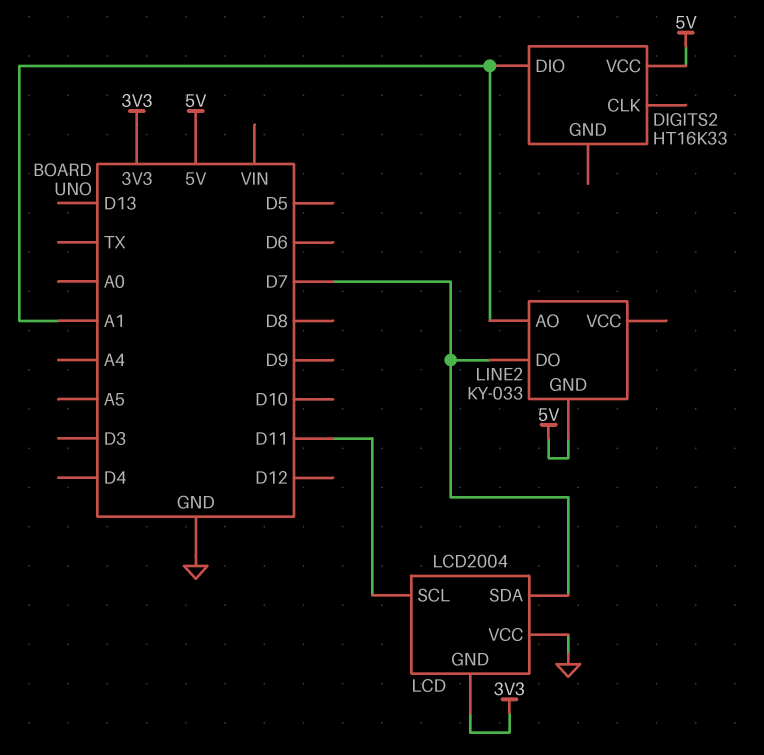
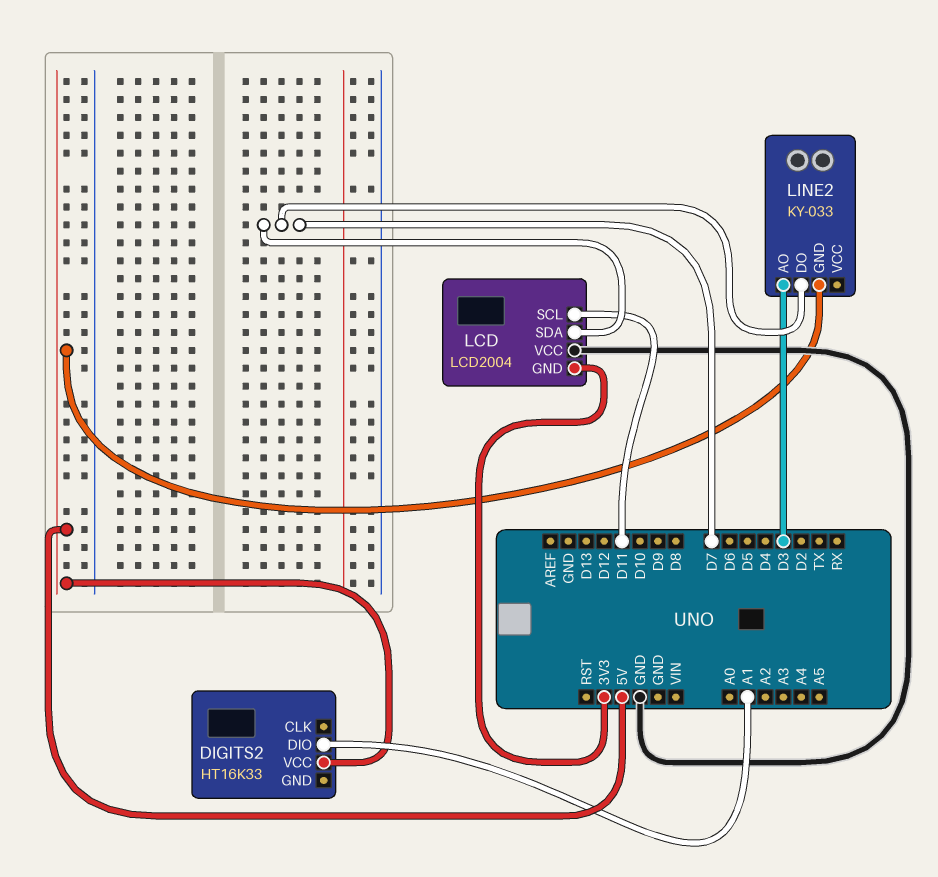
LINE2 pin AO: A1 -> D3

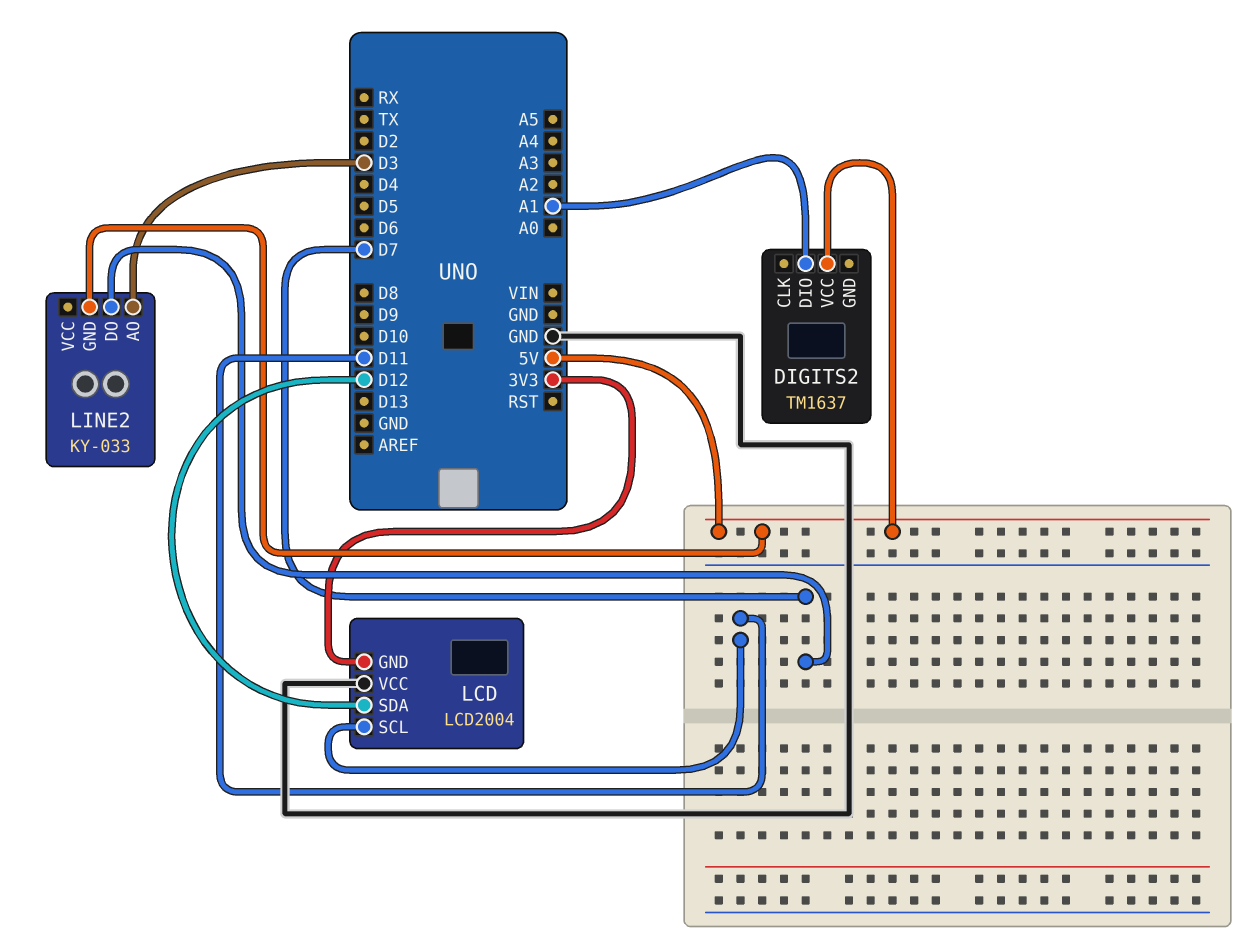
DIGITS2: HT16K33 -> TM1637
LCD pin SDA: D7 -> D12

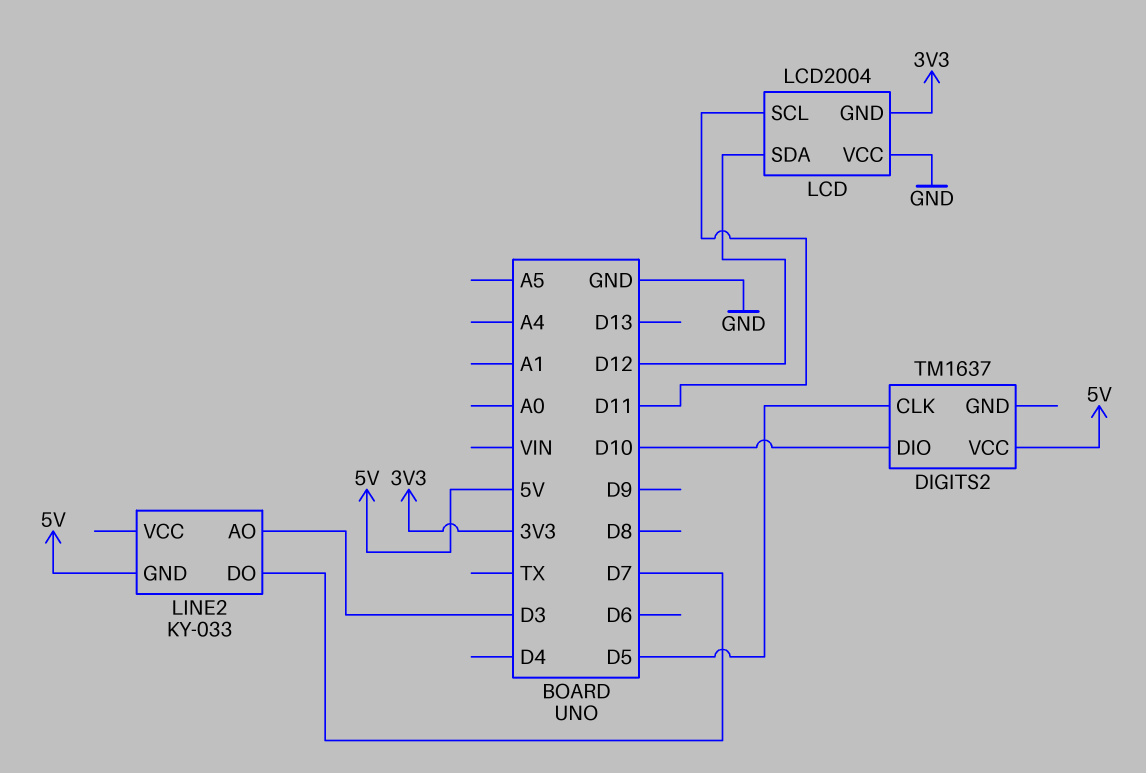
DIGITS2 pin CLK: none -> D5
DIGITS2 pin DIO: A1 -> D10

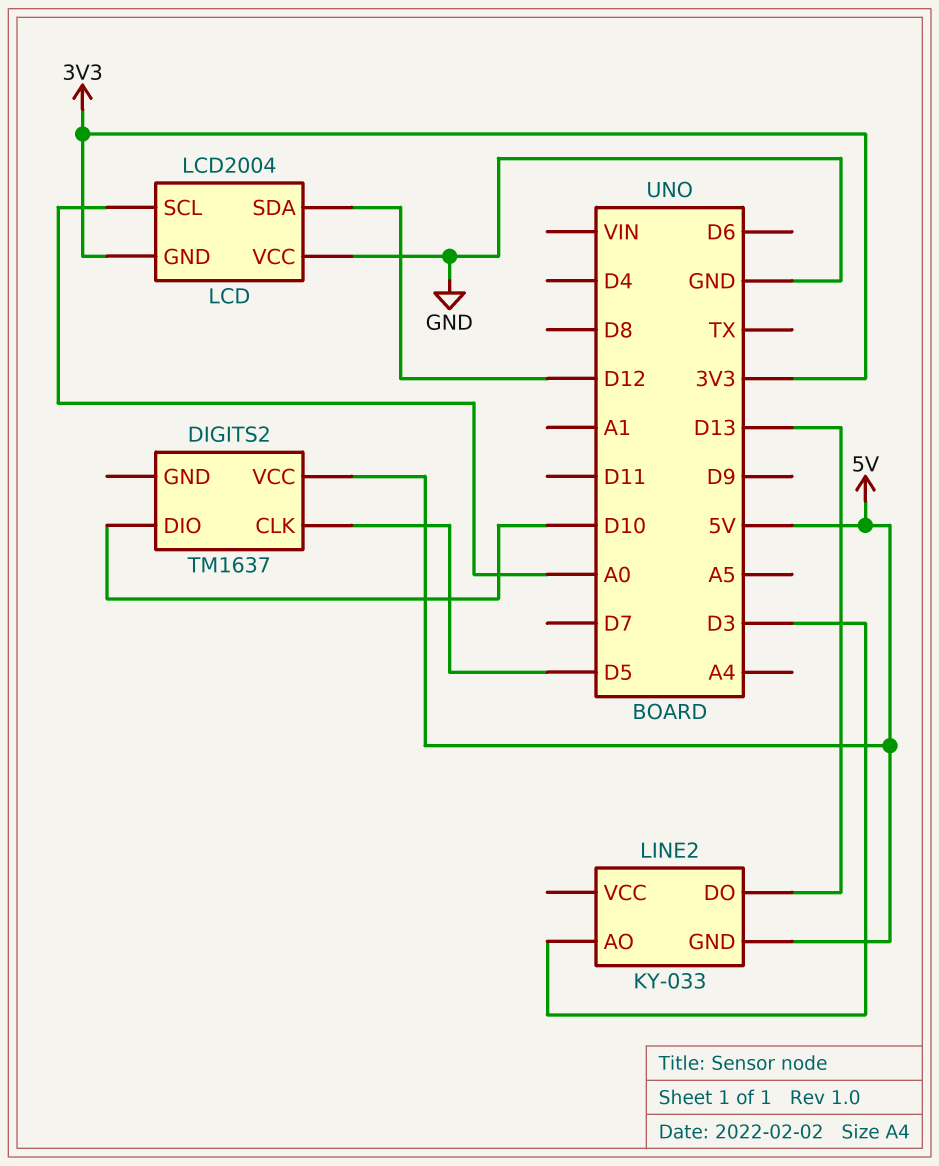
LCD pin SCL: D11 -> A0
LINE2 pin DO: D7 -> D13

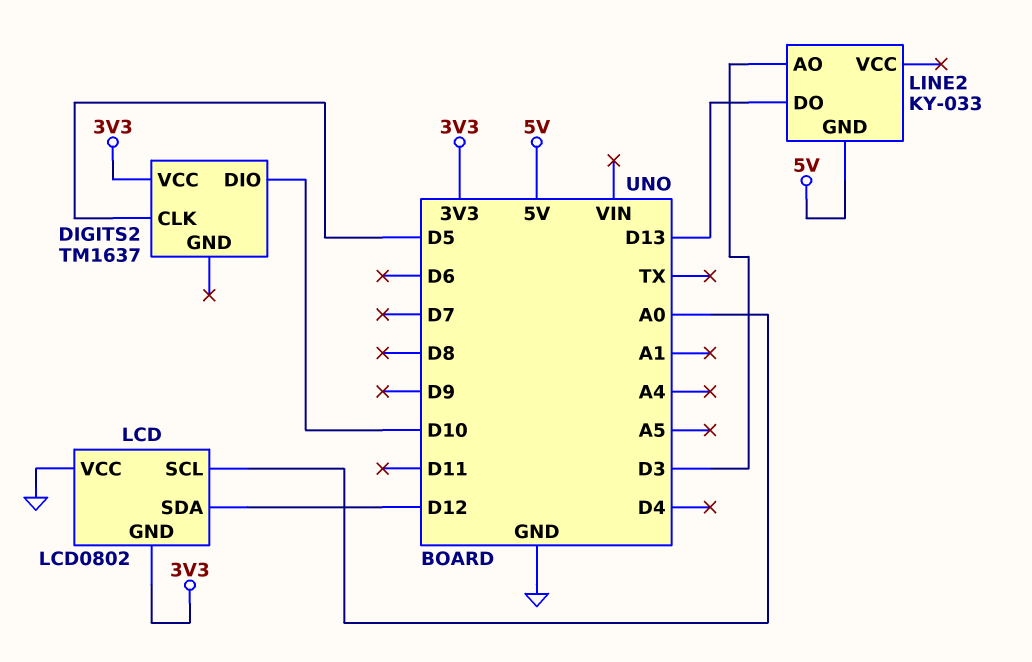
DIGITS2 pin VCC: 5V -> 3V3
LCD: LCD2004 -> LCD0802

